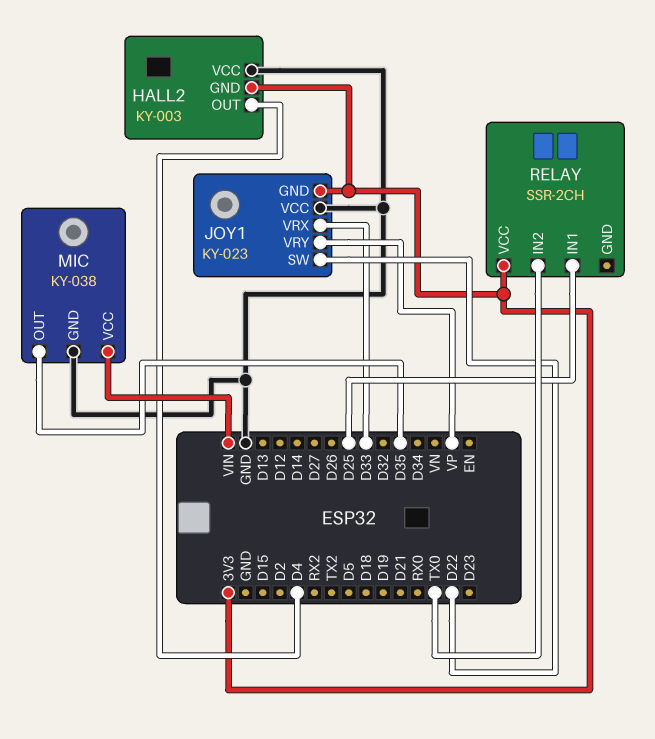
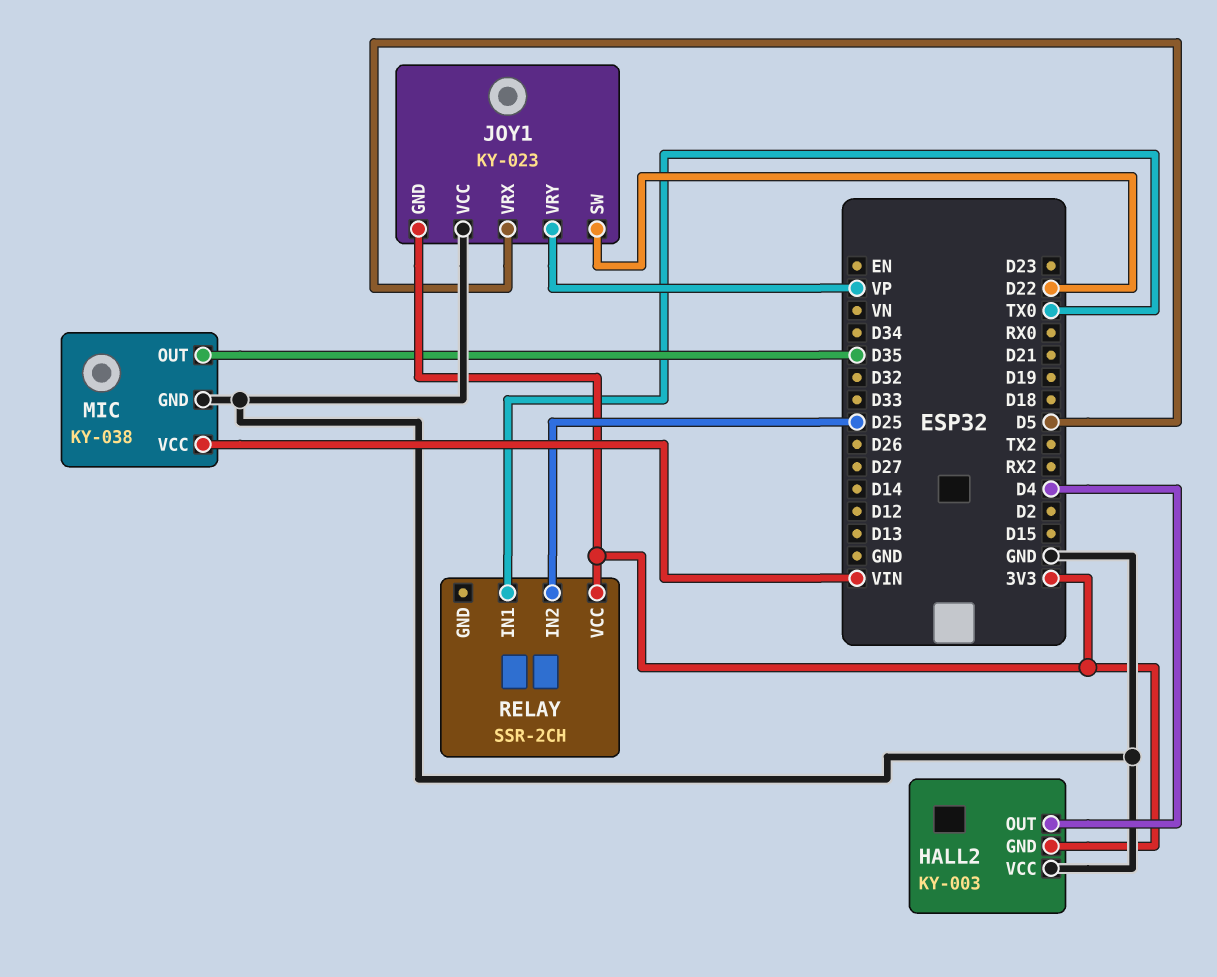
JOY1 pin VRX: D33 -> D5
RELAY pin IN1: D25 -> TX0
RELAY pin IN2: TX0 -> D25

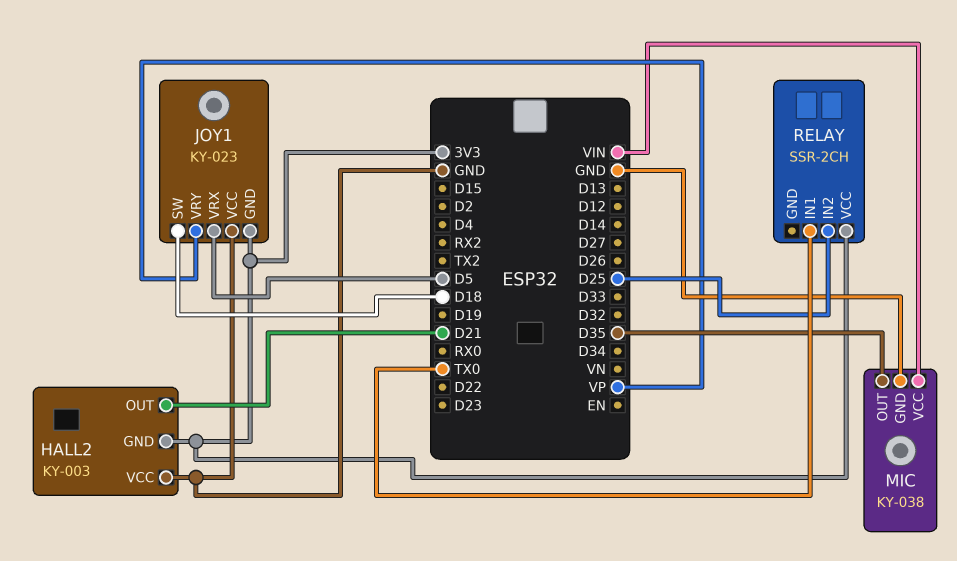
HALL2 pin OUT: D4 -> D21
JOY1 pin SW: D22 -> D18

